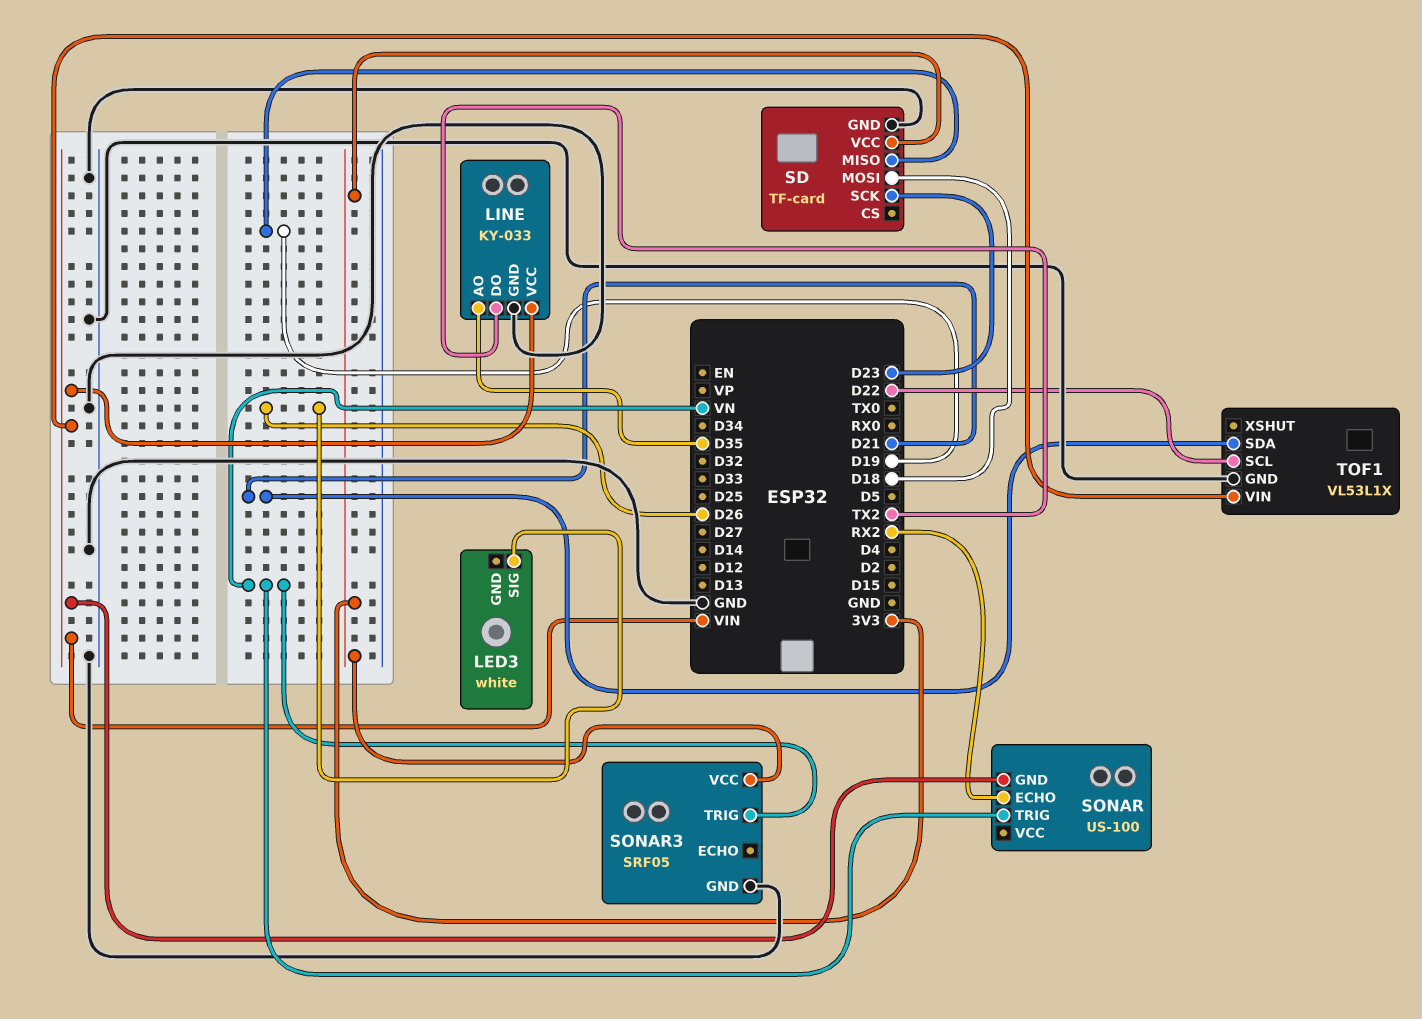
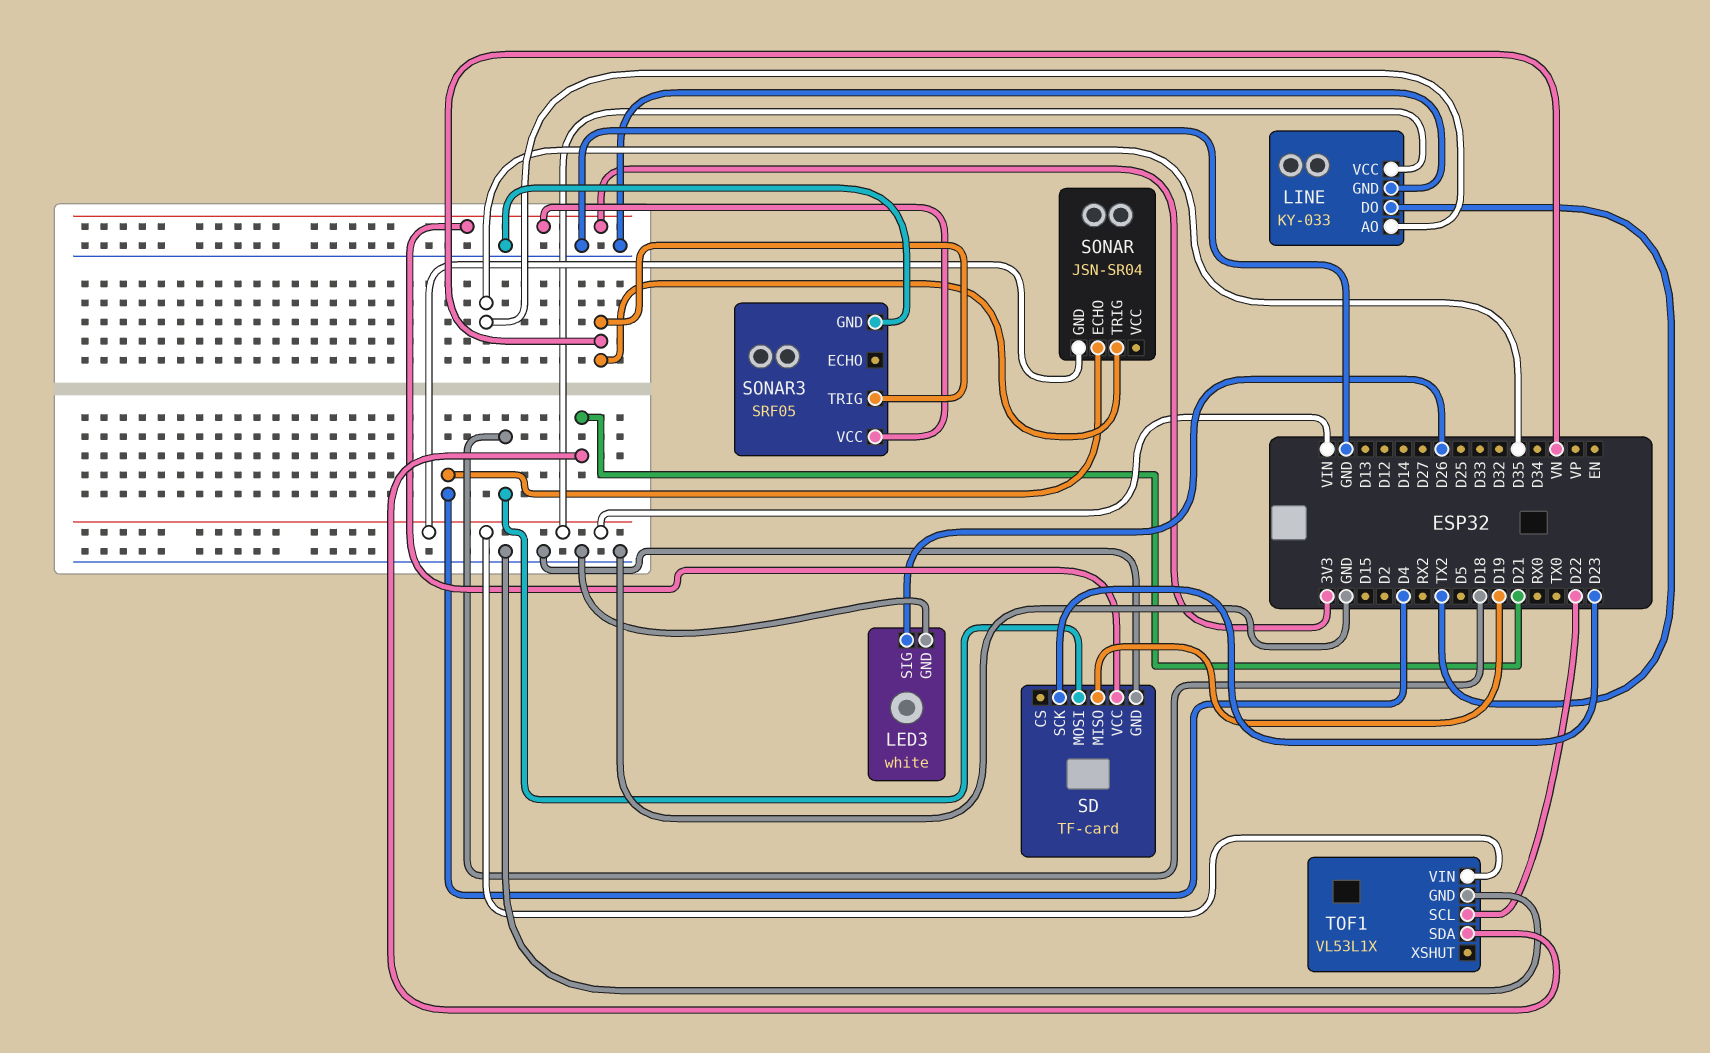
LED3 pin GND: none -> GND
SONAR: US-100 -> JSN-SR04
SONAR pin ECHO: RX2 -> D4

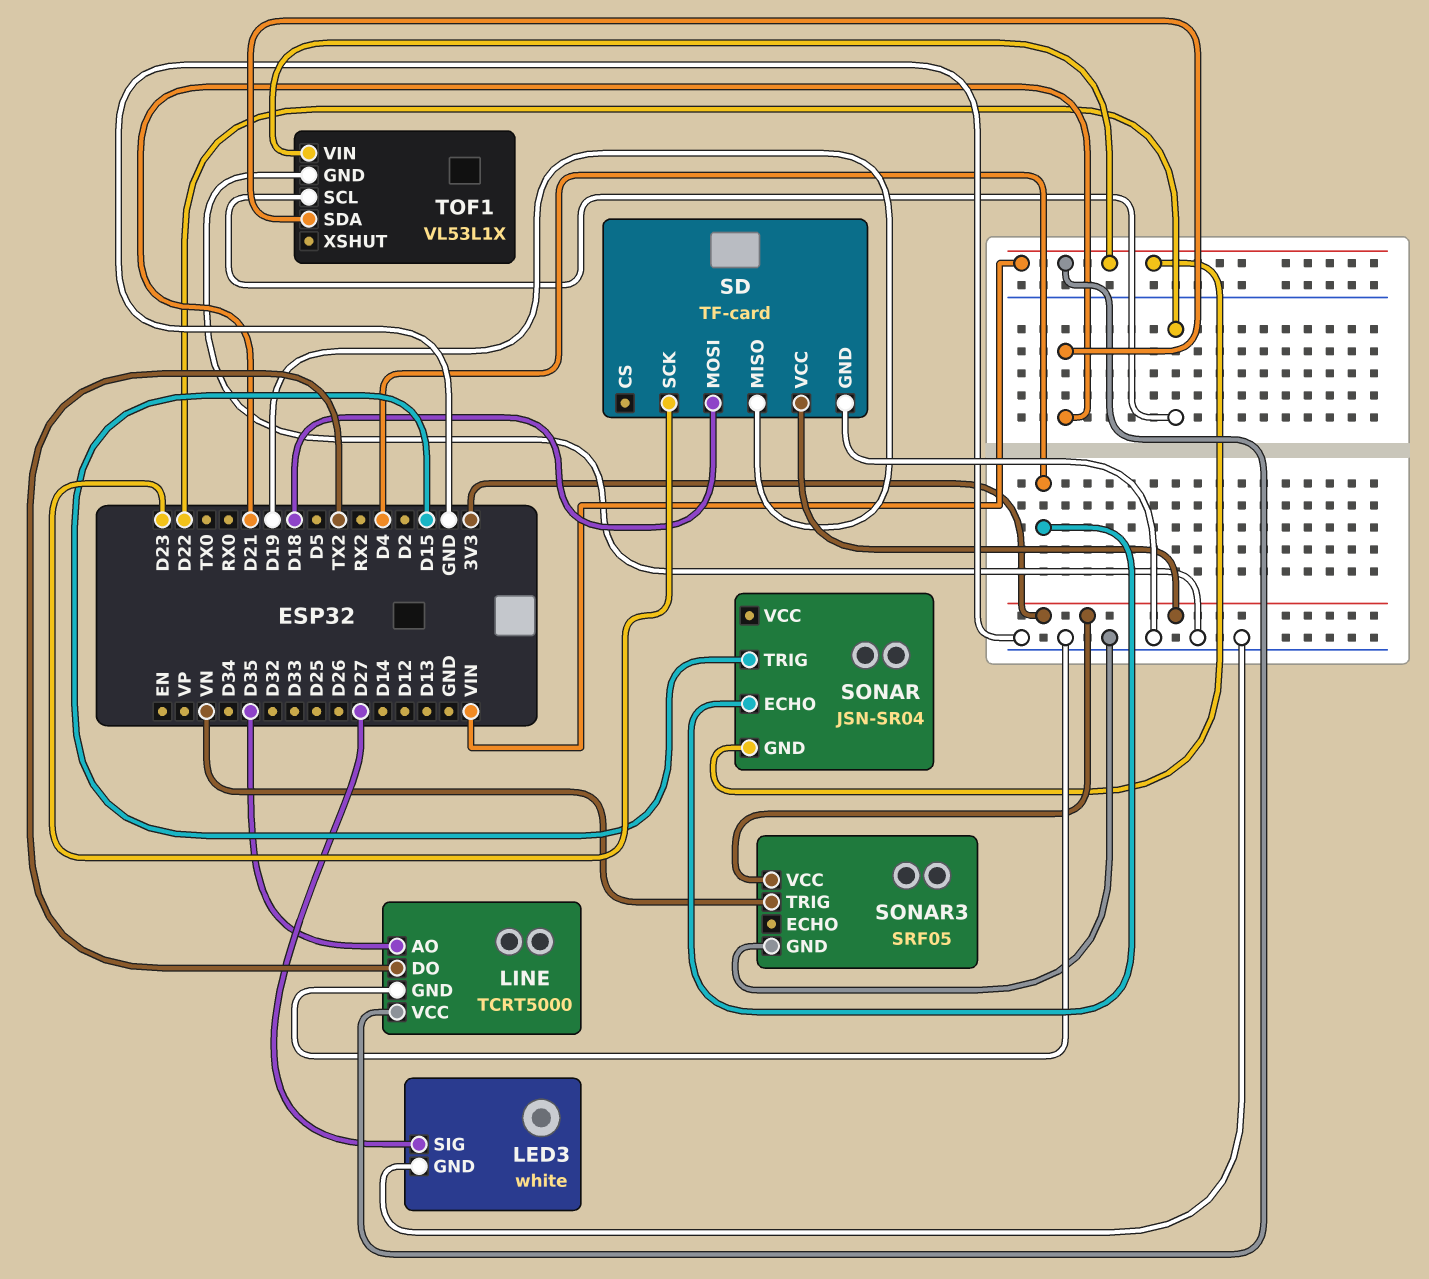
LED3 pin SIG: D26 -> D27
LINE: KY-033 -> TCRT5000
SONAR pin TRIG: VN -> D15

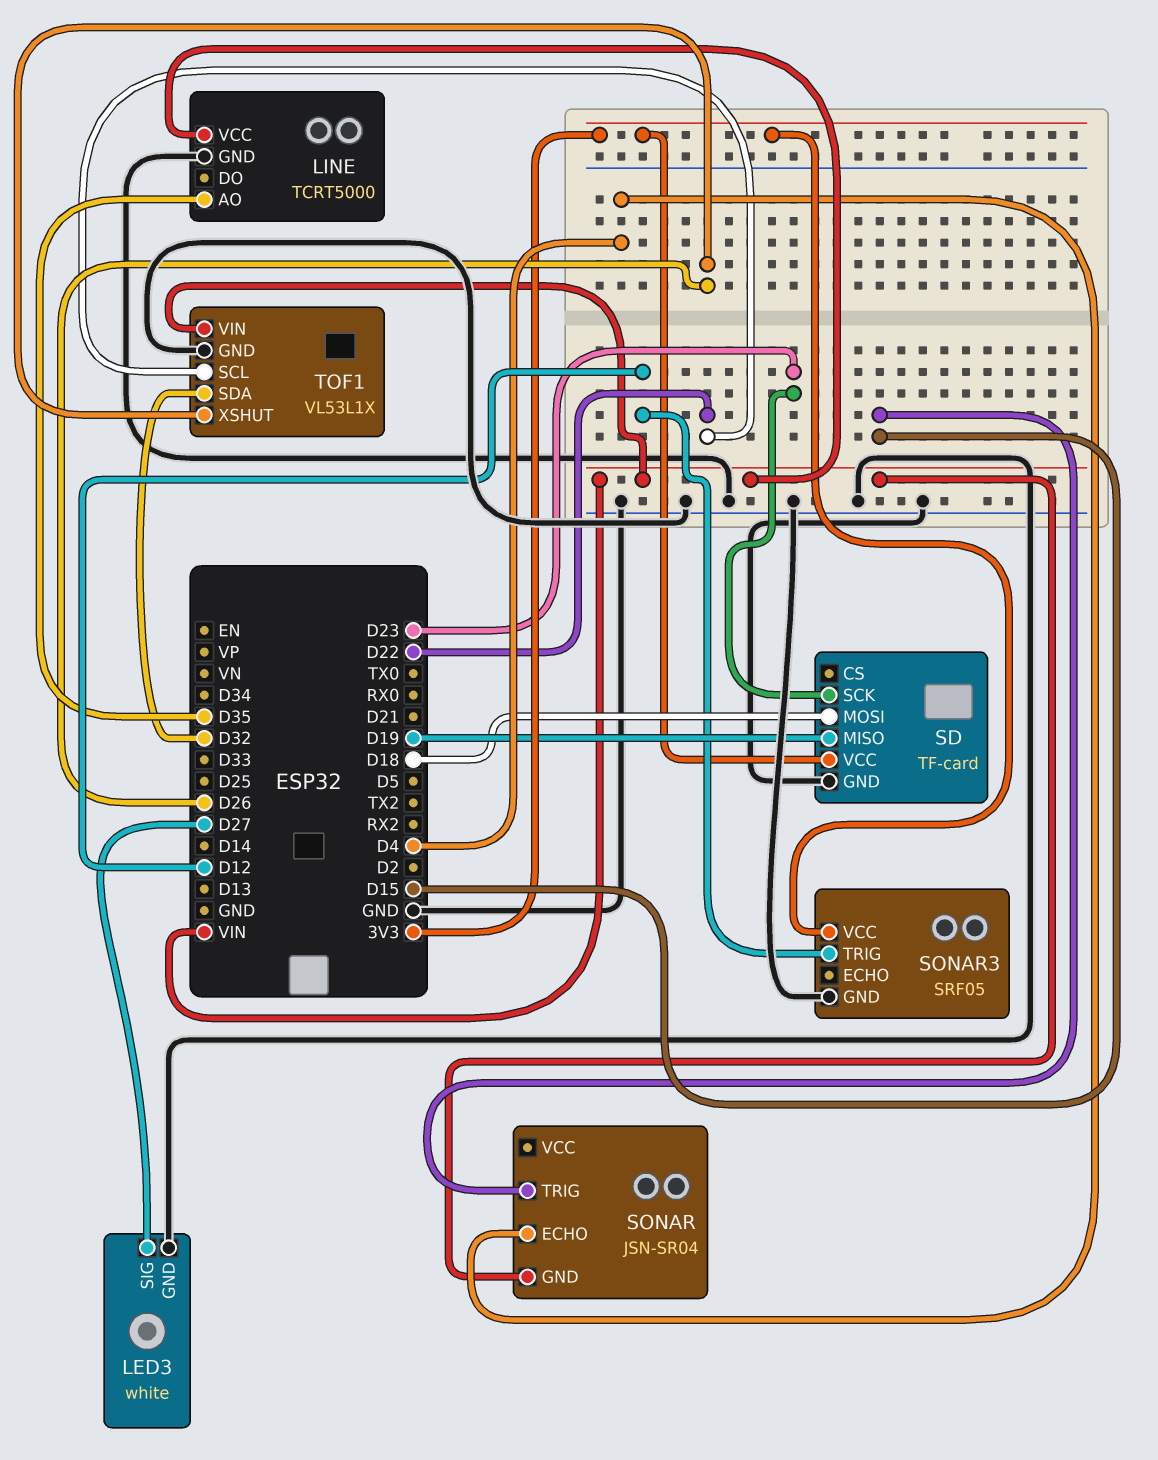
LINE pin DO: TX2 -> none
SONAR3 pin TRIG: VN -> D12
TOF1 pin SDA: D21 -> D32
TOF1 pin XSHUT: none -> D26

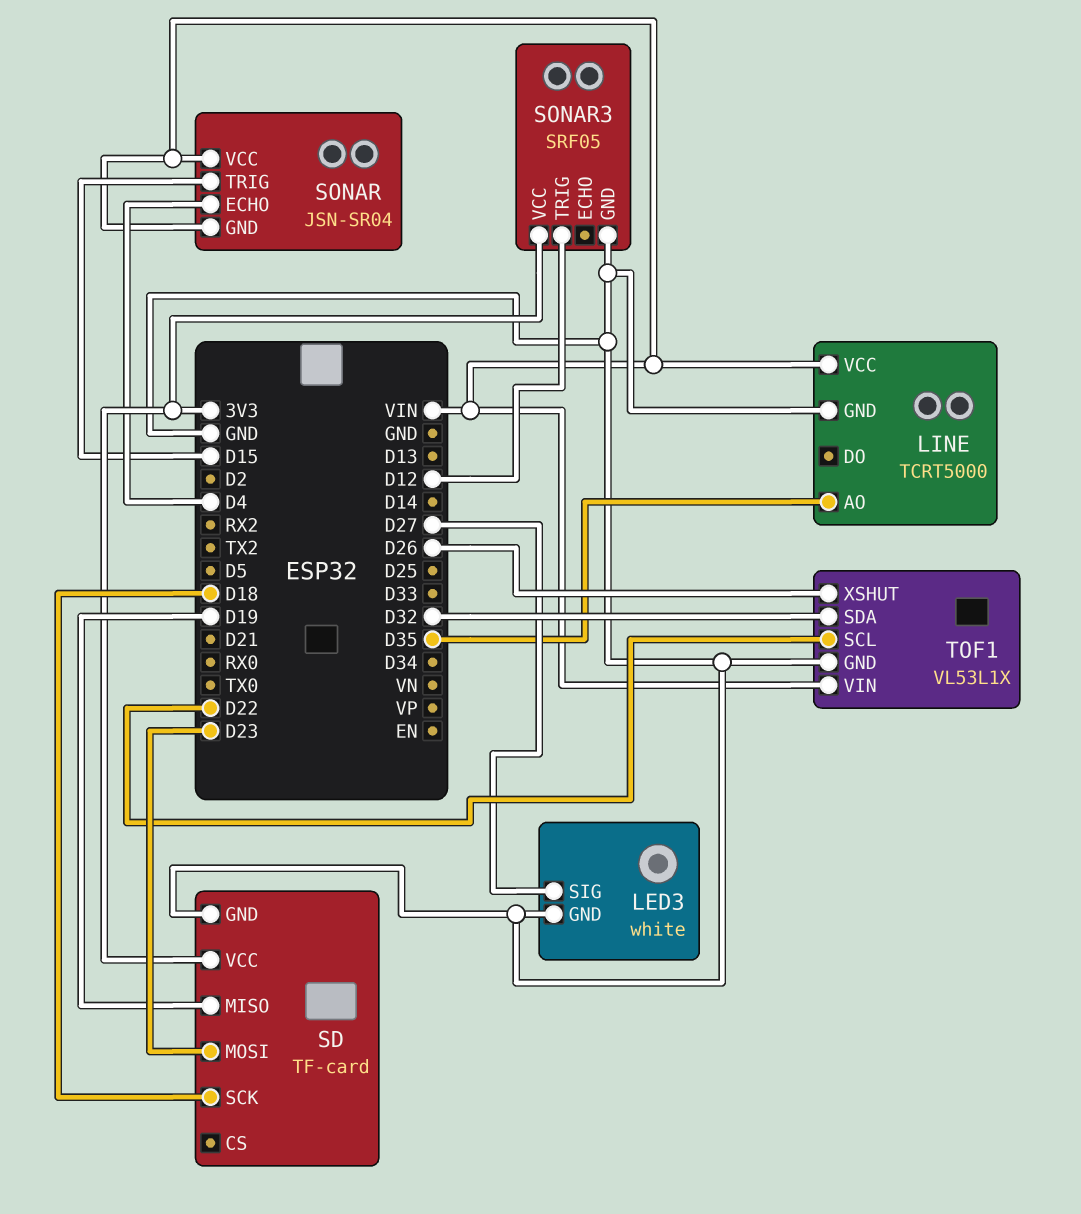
SD pin MOSI: D18 -> D23
SD pin SCK: D23 -> D18
SONAR pin VCC: none -> VIN

